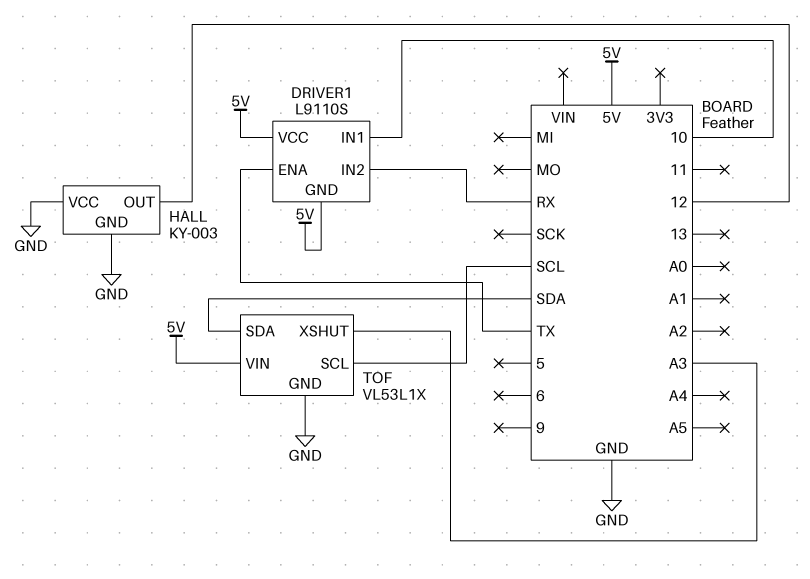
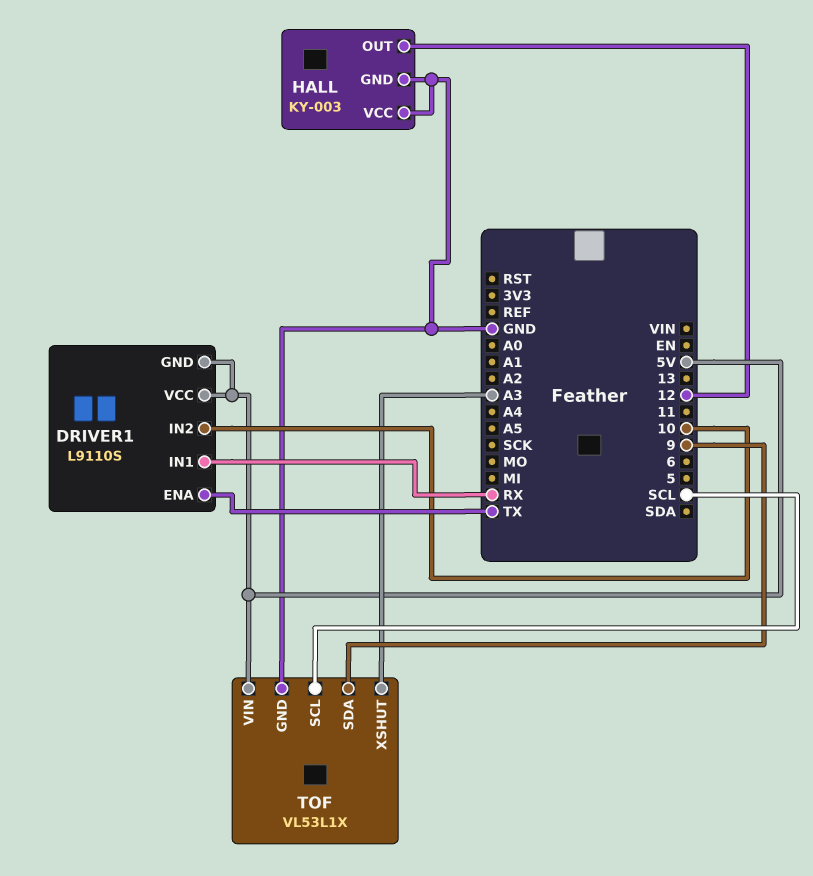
DRIVER1 pin IN1: 10 -> RX
DRIVER1 pin IN2: RX -> 10
TOF pin SDA: SDA -> 9

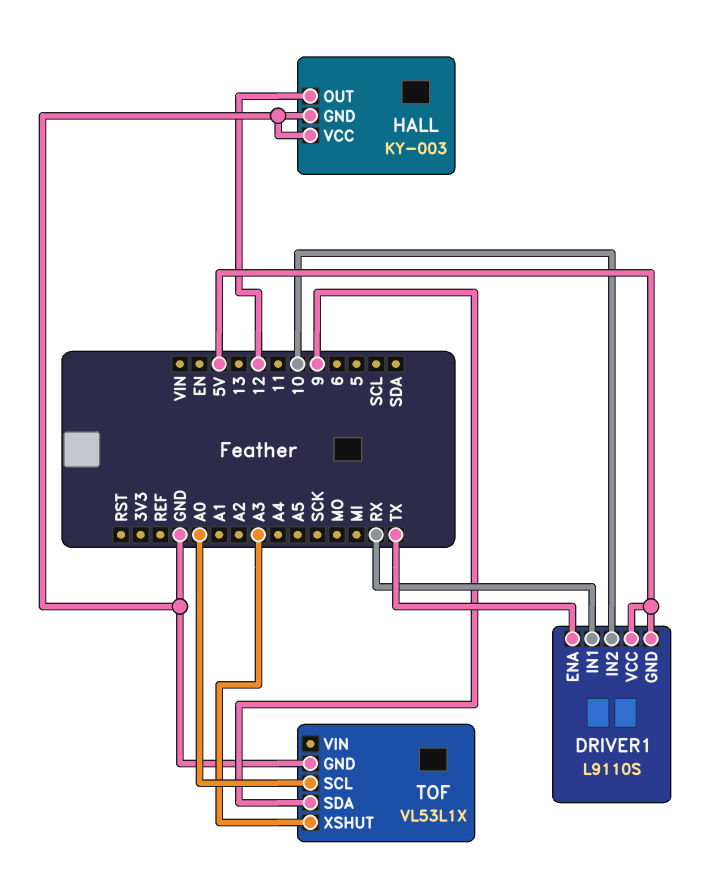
TOF pin SCL: SCL -> A0
TOF pin VIN: 5V -> none

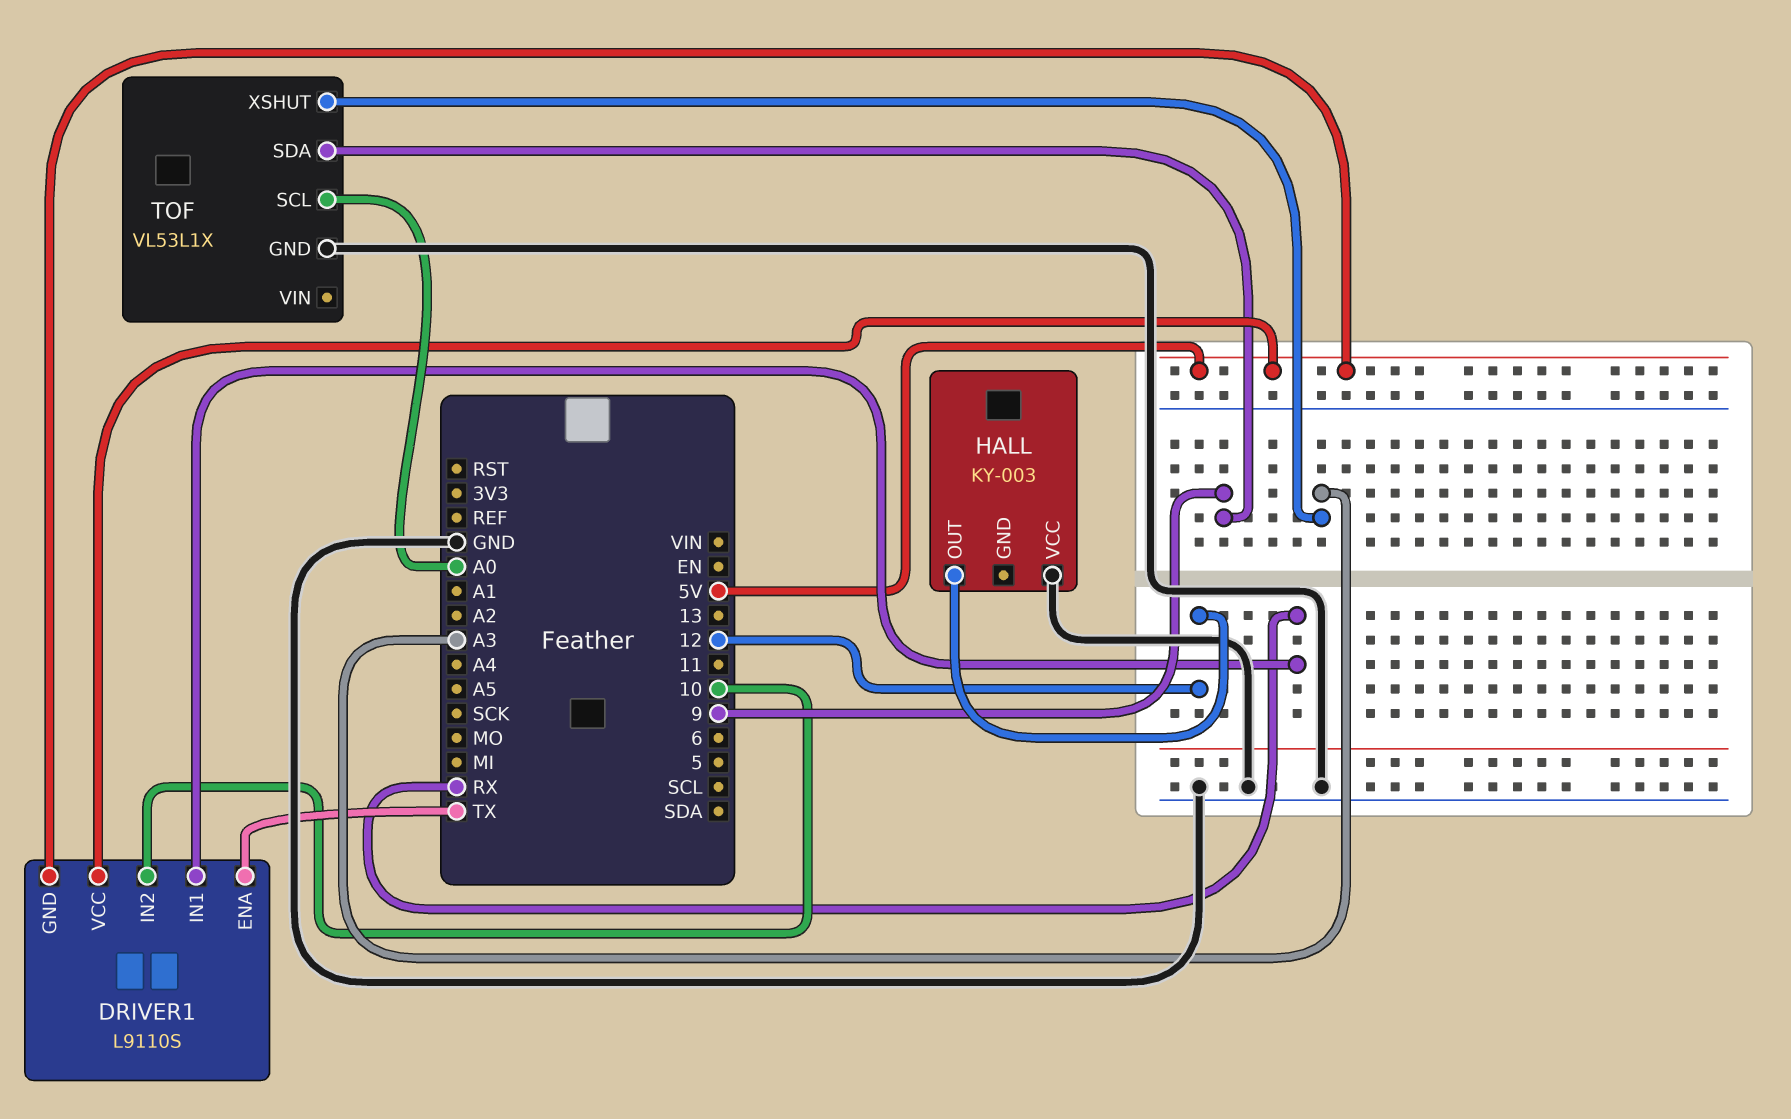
HALL pin GND: GND -> none

